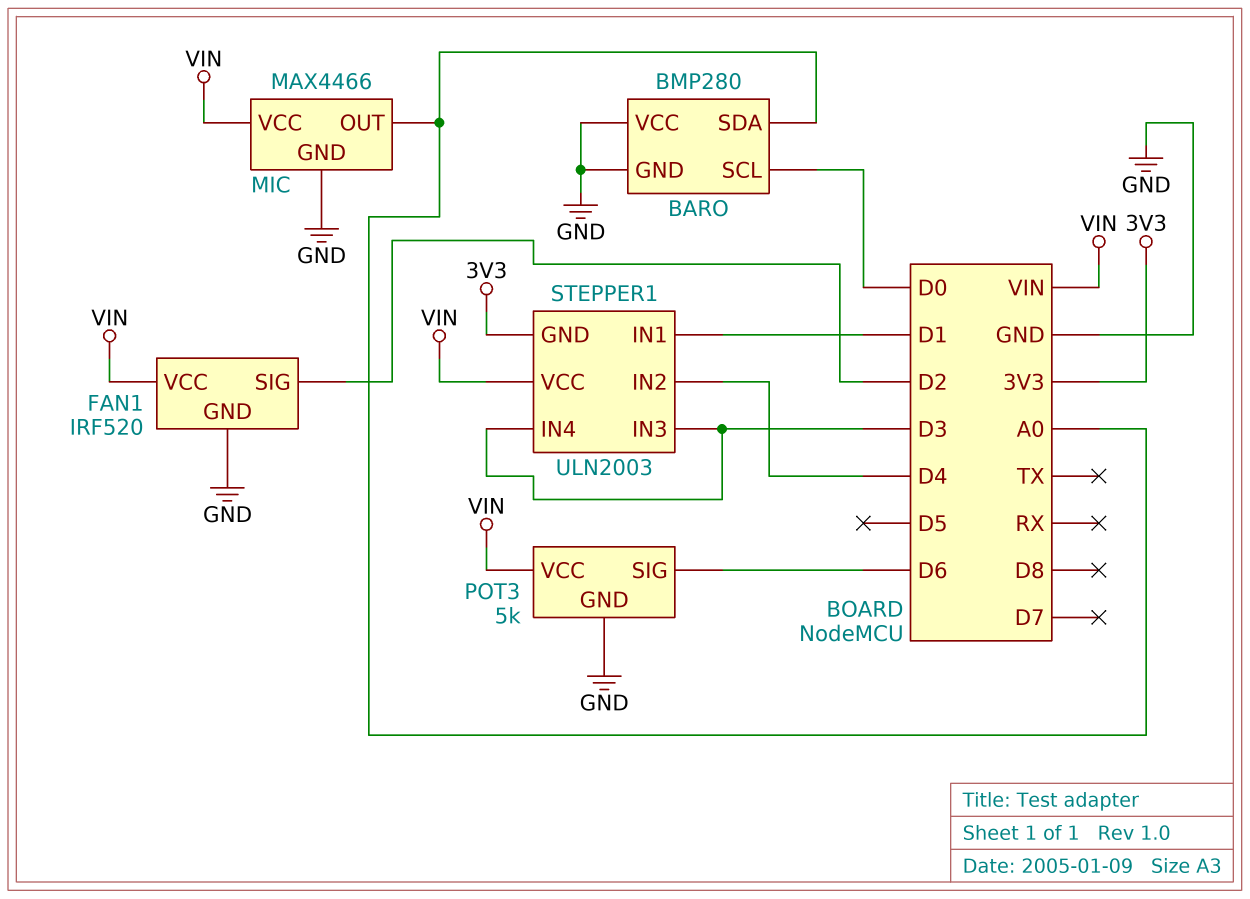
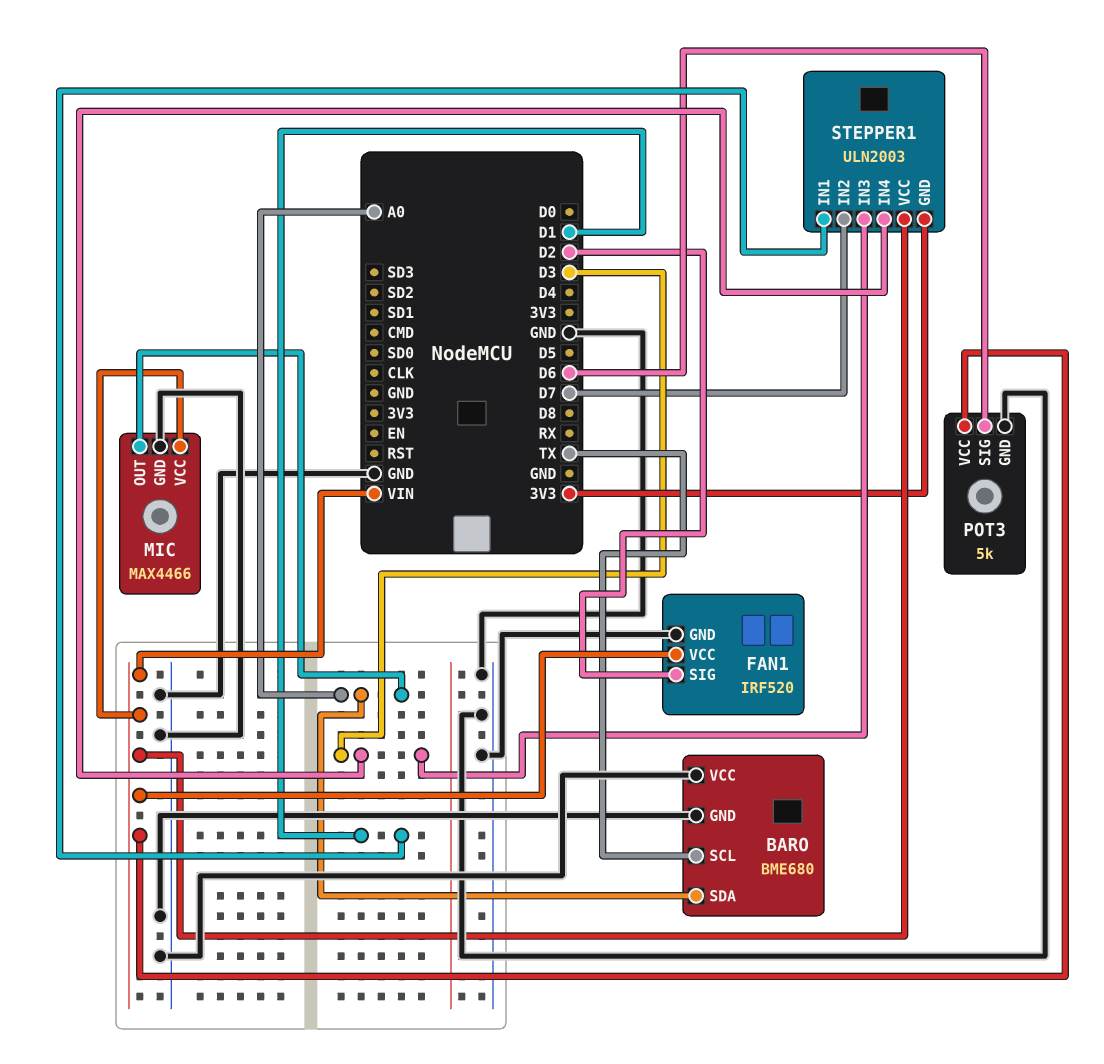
BARO: BMP280 -> BME680
BARO pin SCL: D0 -> TX
STEPPER1 pin IN2: D4 -> D7

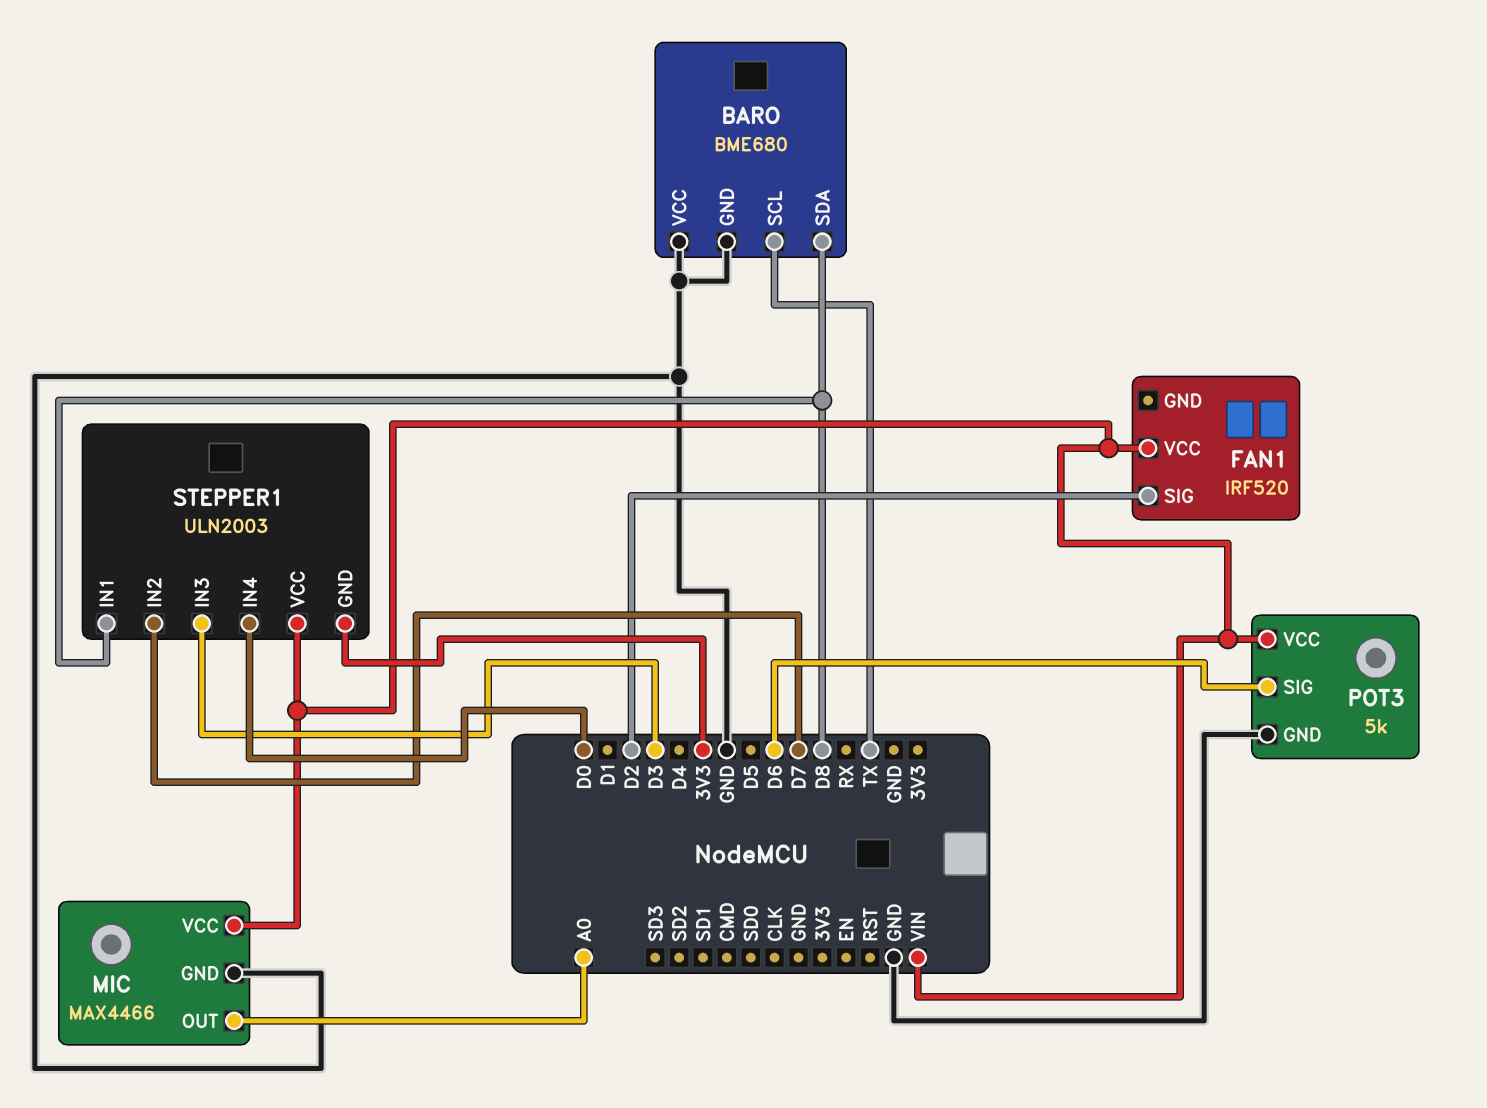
BARO pin SDA: A0 -> D8
FAN1 pin GND: GND -> none
STEPPER1 pin IN1: D1 -> D8
STEPPER1 pin IN4: D3 -> D0

